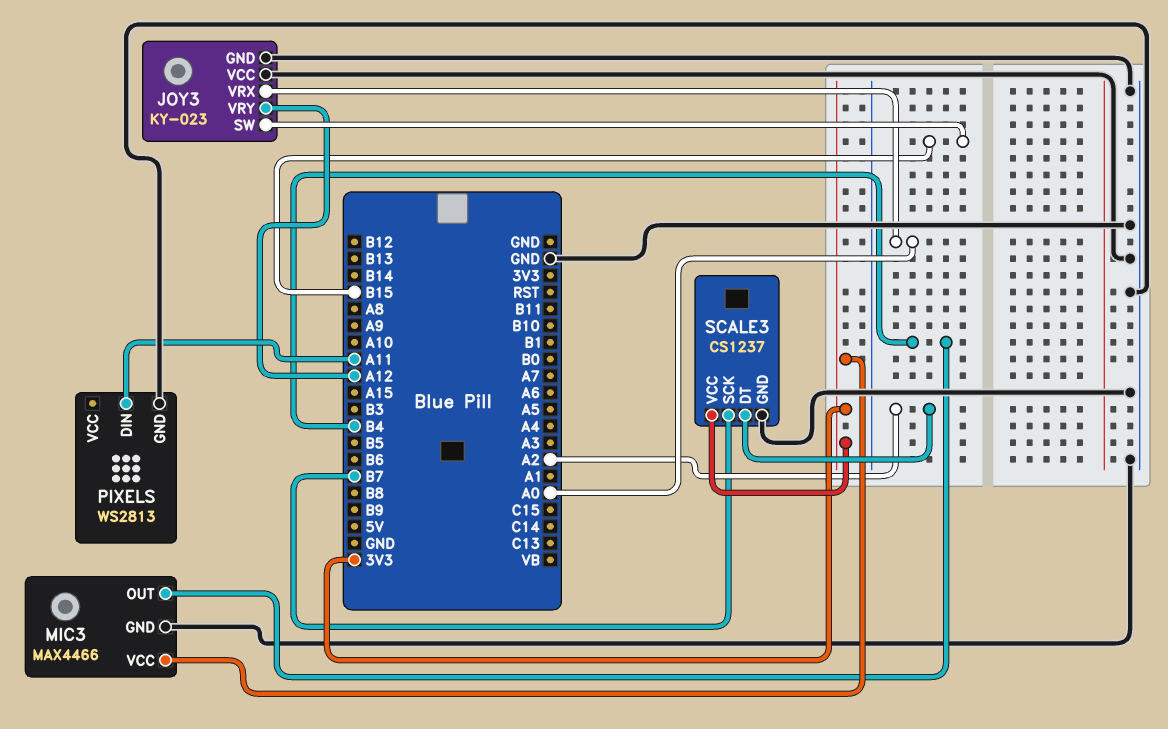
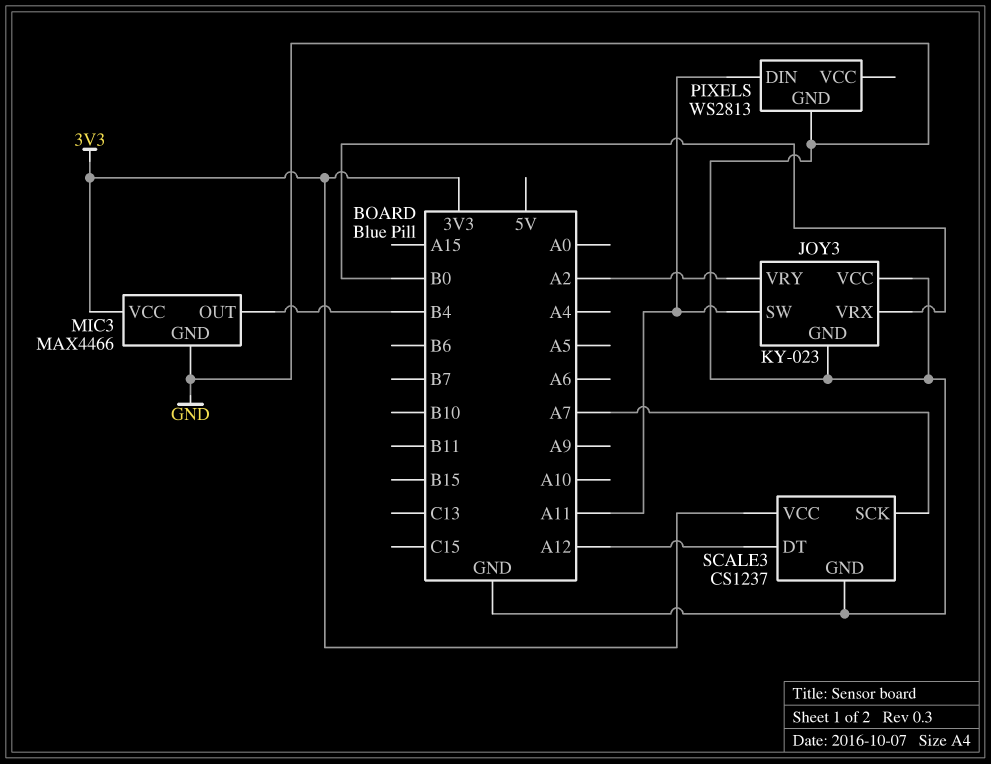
JOY3 pin SW: B15 -> A11
JOY3 pin VRX: A0 -> B0
JOY3 pin VRY: A12 -> A2
SCALE3 pin DT: A2 -> A12
SCALE3 pin SCK: B7 -> A7

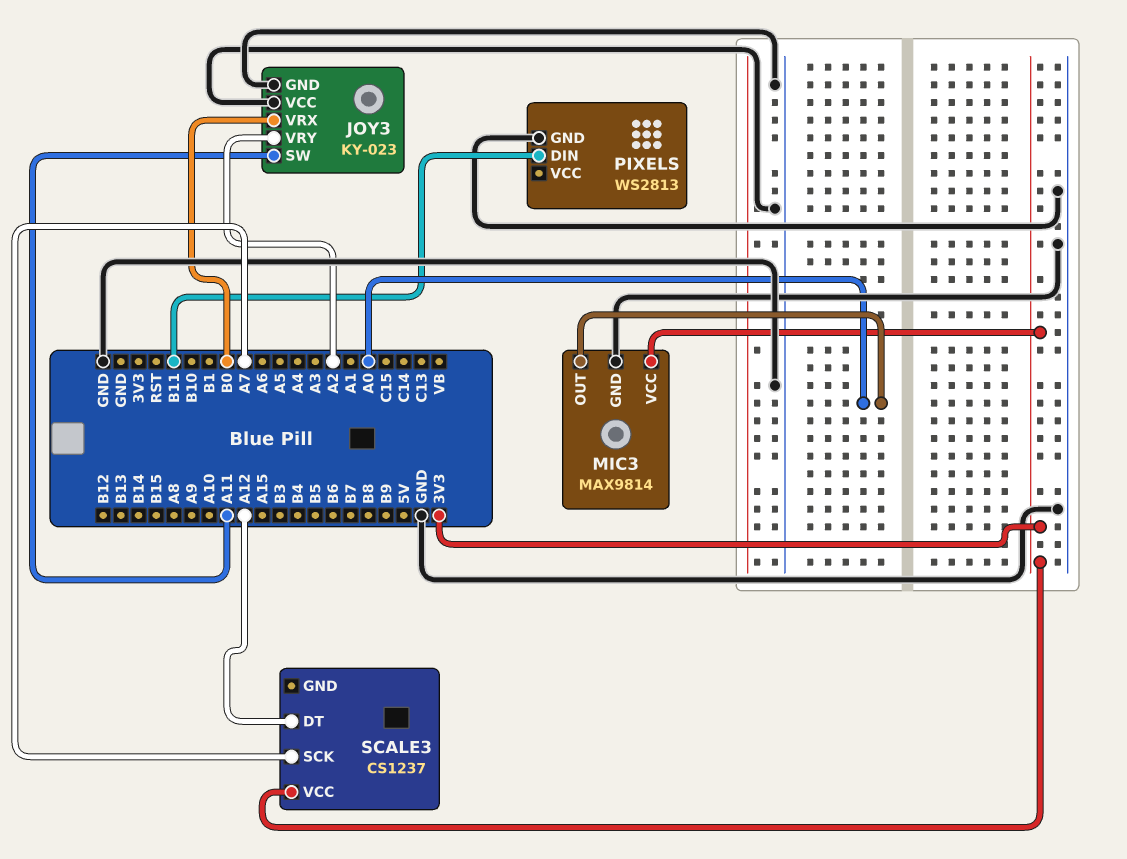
MIC3: MAX4466 -> MAX9814
MIC3 pin OUT: B4 -> A0
PIXELS pin DIN: A11 -> B11
SCALE3 pin GND: GND -> none

